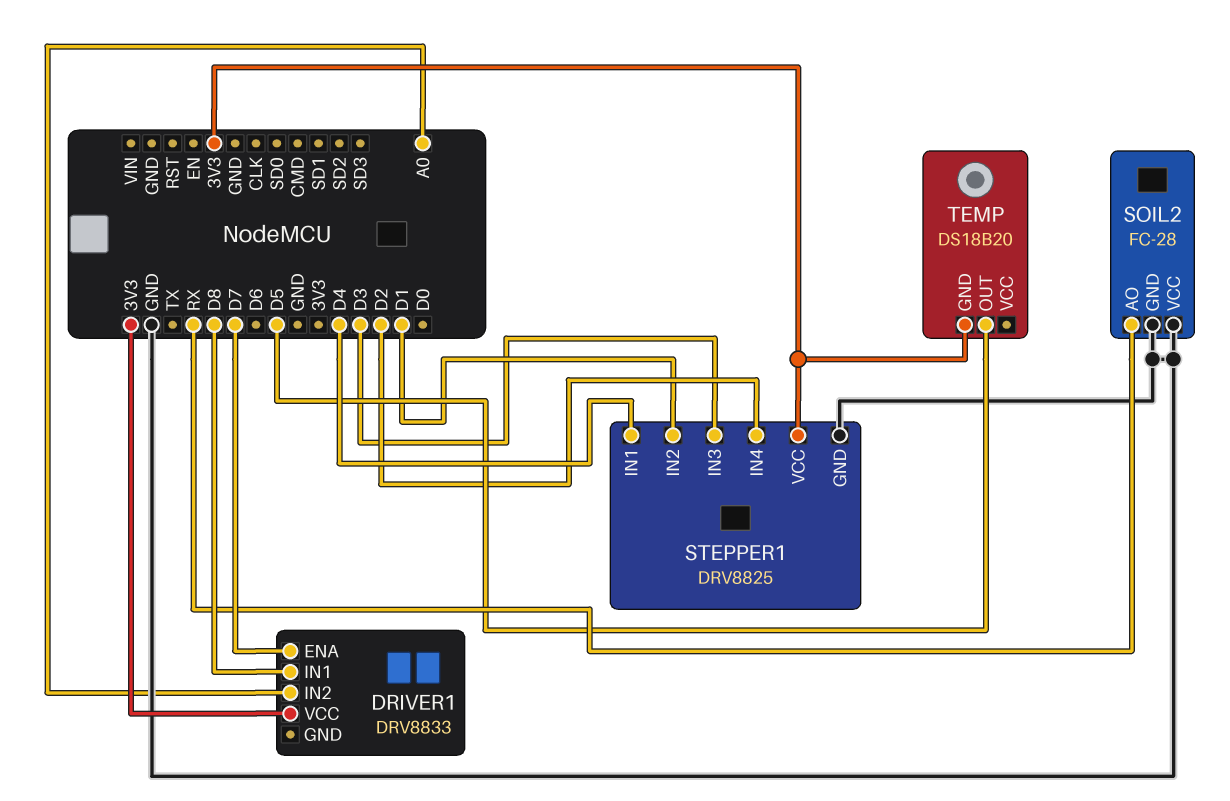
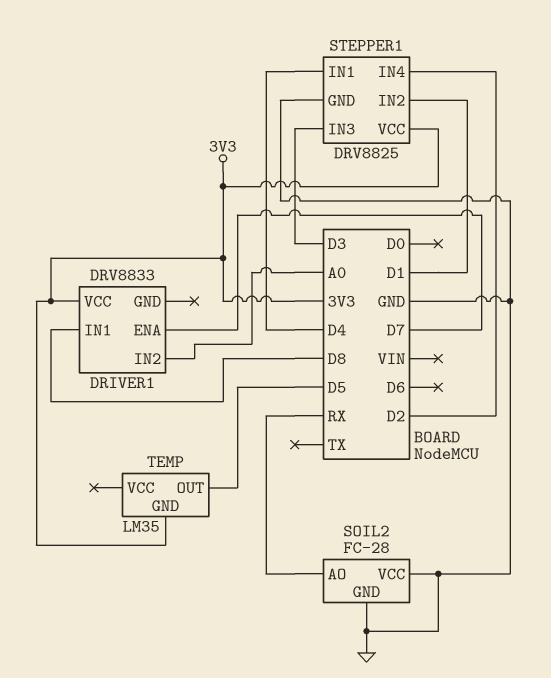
TEMP: DS18B20 -> LM35

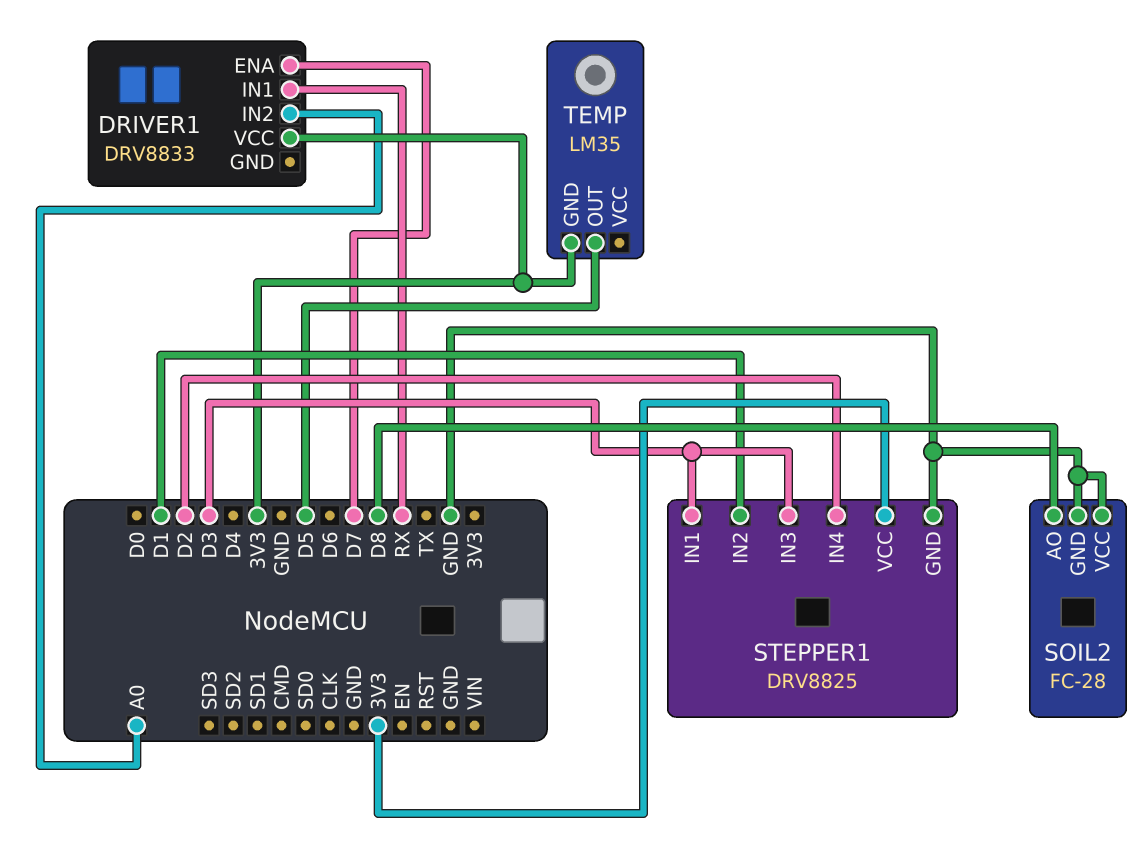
DRIVER1 pin IN1: D8 -> RX
SOIL2 pin AO: RX -> D8
STEPPER1 pin IN1: D4 -> D3

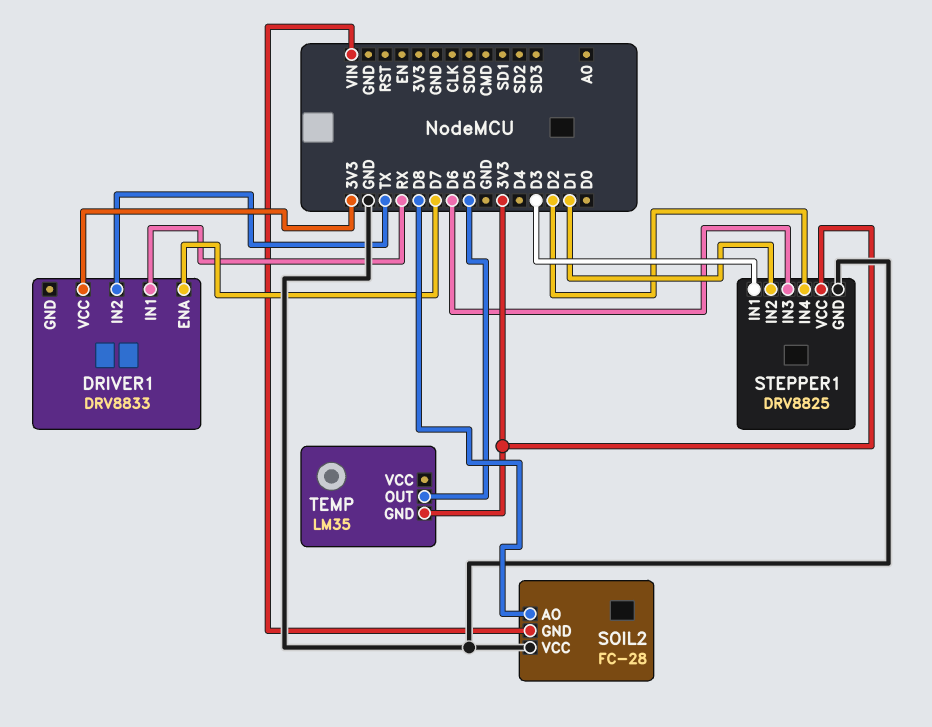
DRIVER1 pin IN2: A0 -> TX
SOIL2 pin GND: GND -> VIN
STEPPER1 pin IN3: D3 -> D6

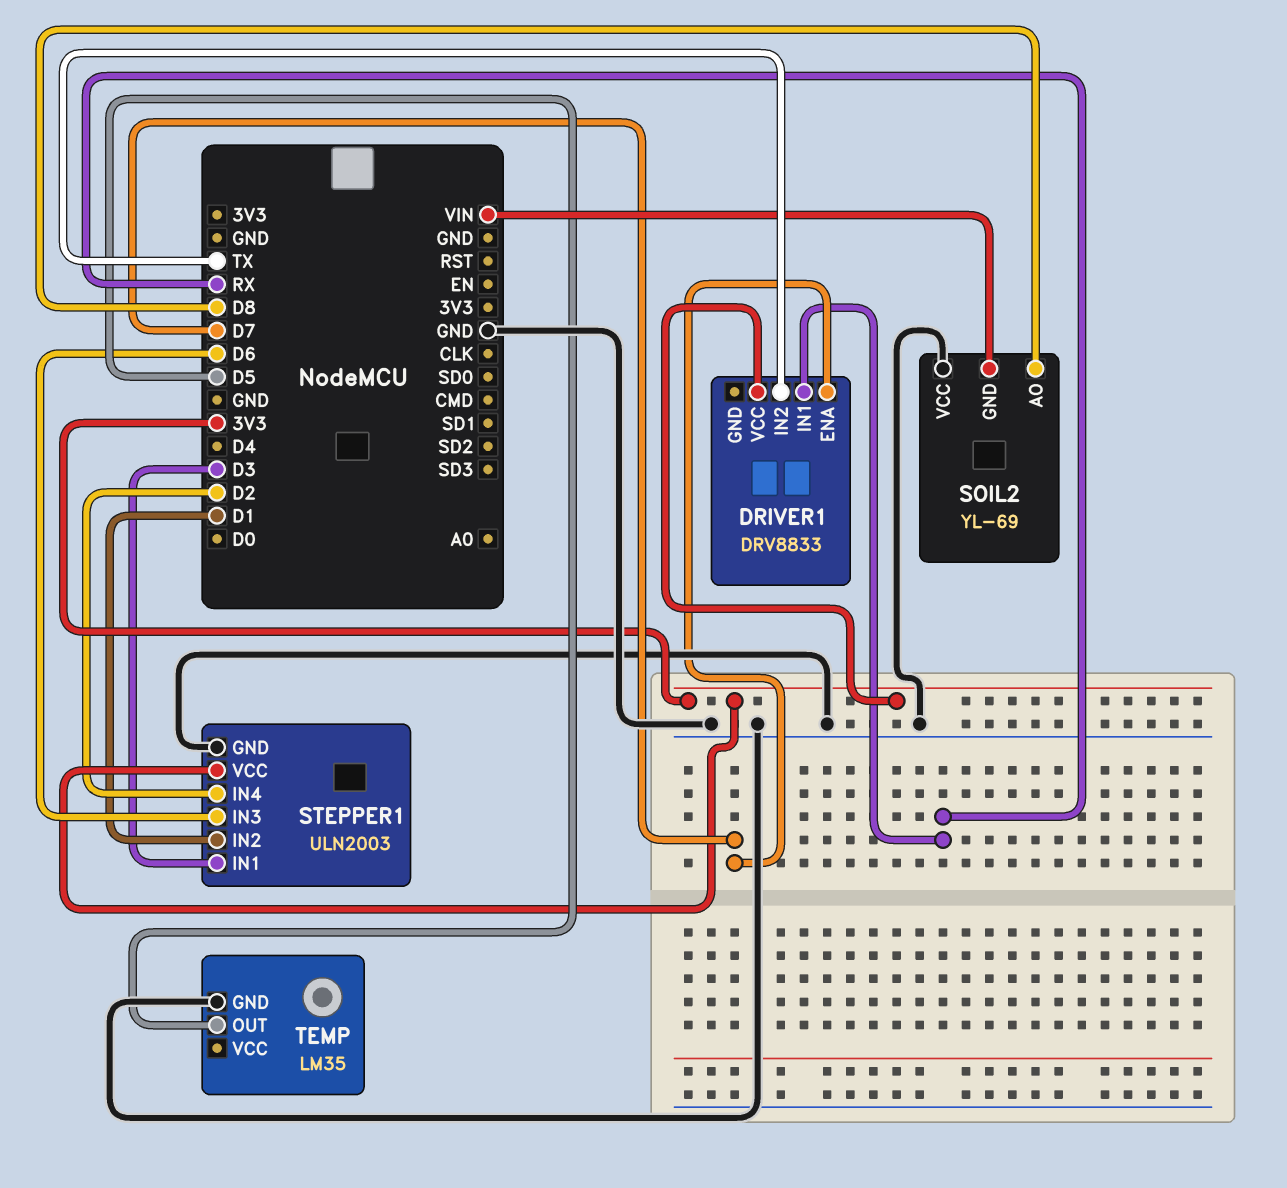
SOIL2: FC-28 -> YL-69
STEPPER1: DRV8825 -> ULN2003
TEMP pin GND: 3V3 -> GND

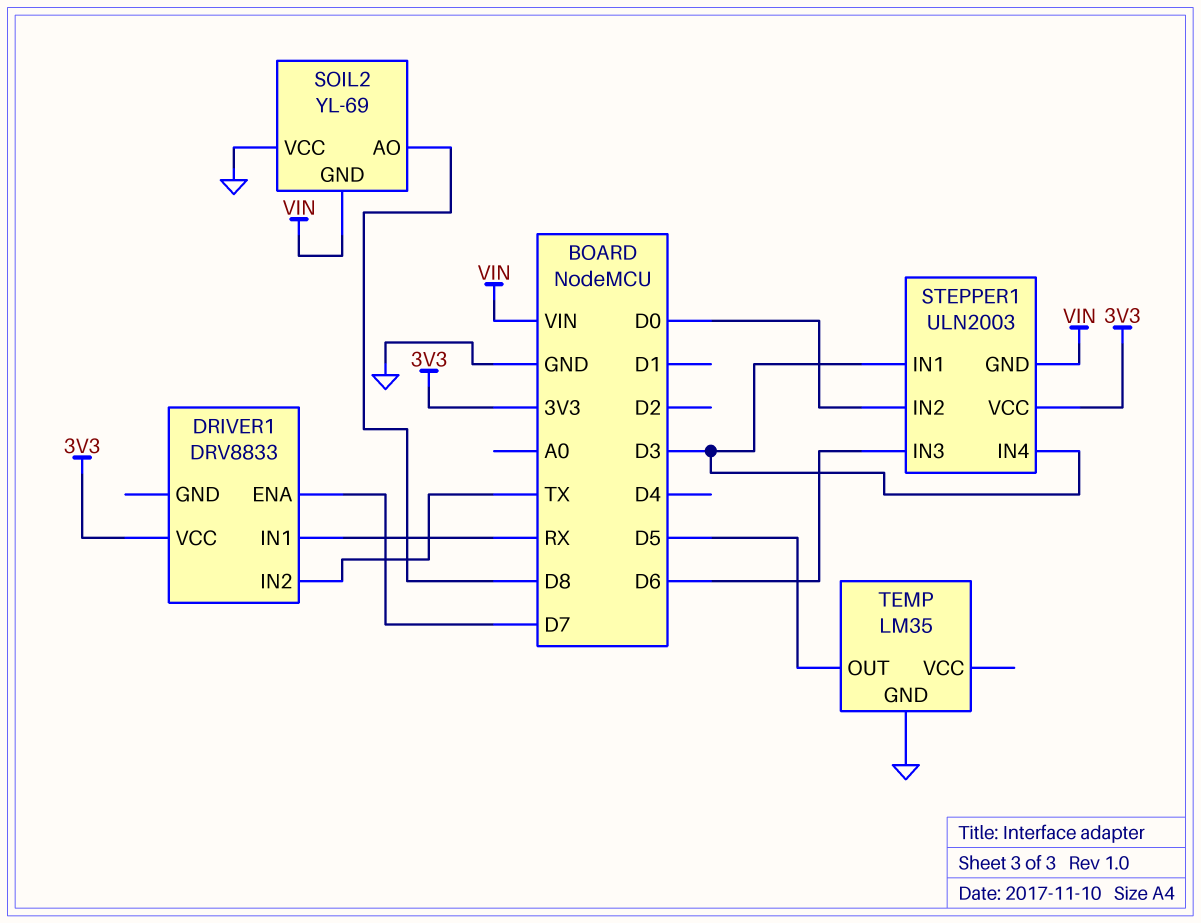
STEPPER1 pin GND: GND -> VIN
STEPPER1 pin IN2: D1 -> D0
STEPPER1 pin IN4: D2 -> D3

